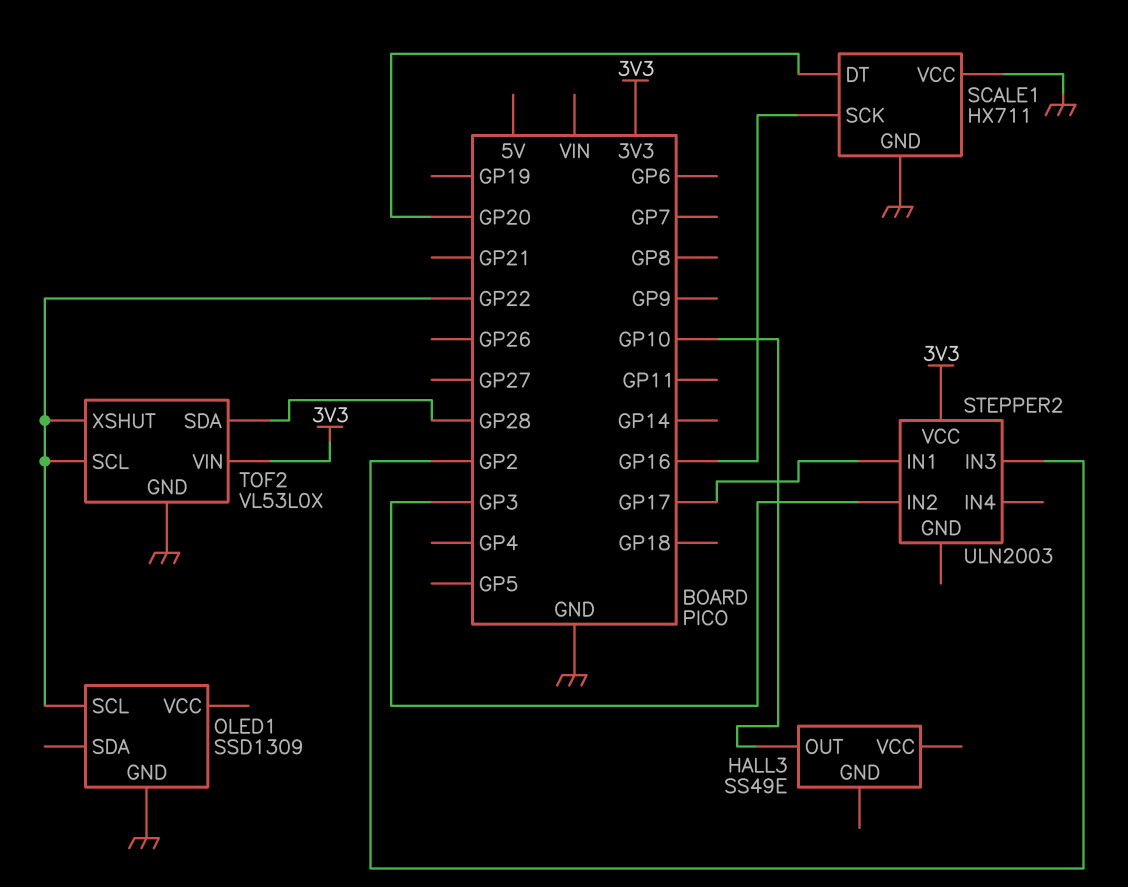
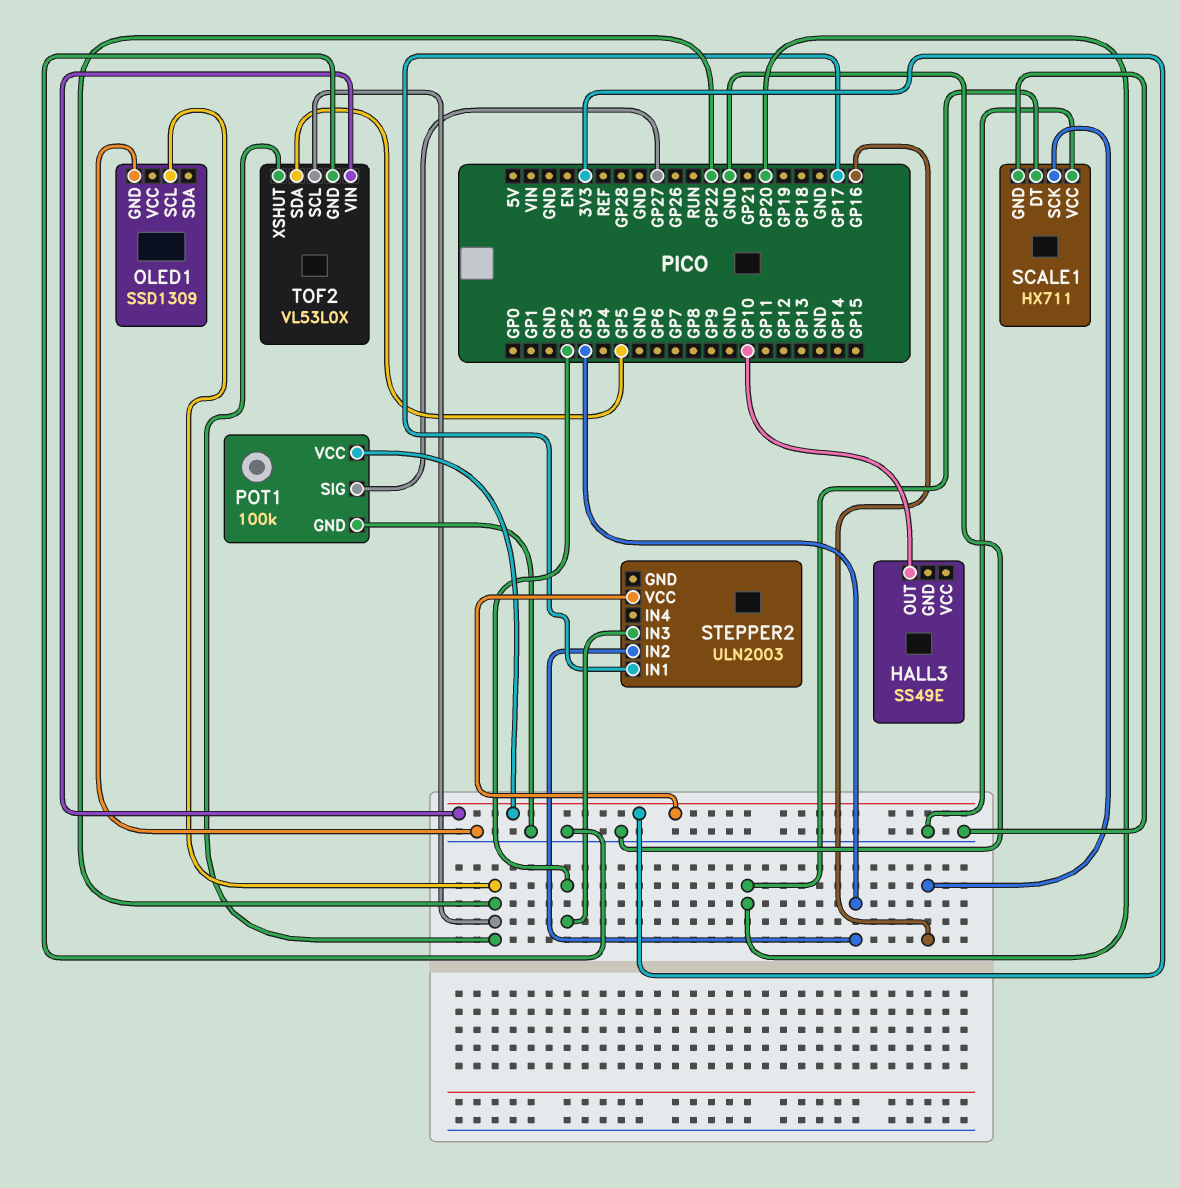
POT1: none -> 100k
POT1 pin GND: none -> GND
POT1 pin SIG: none -> GP27
POT1 pin VCC: none -> 3V3
TOF2 pin SDA: GP28 -> GP5

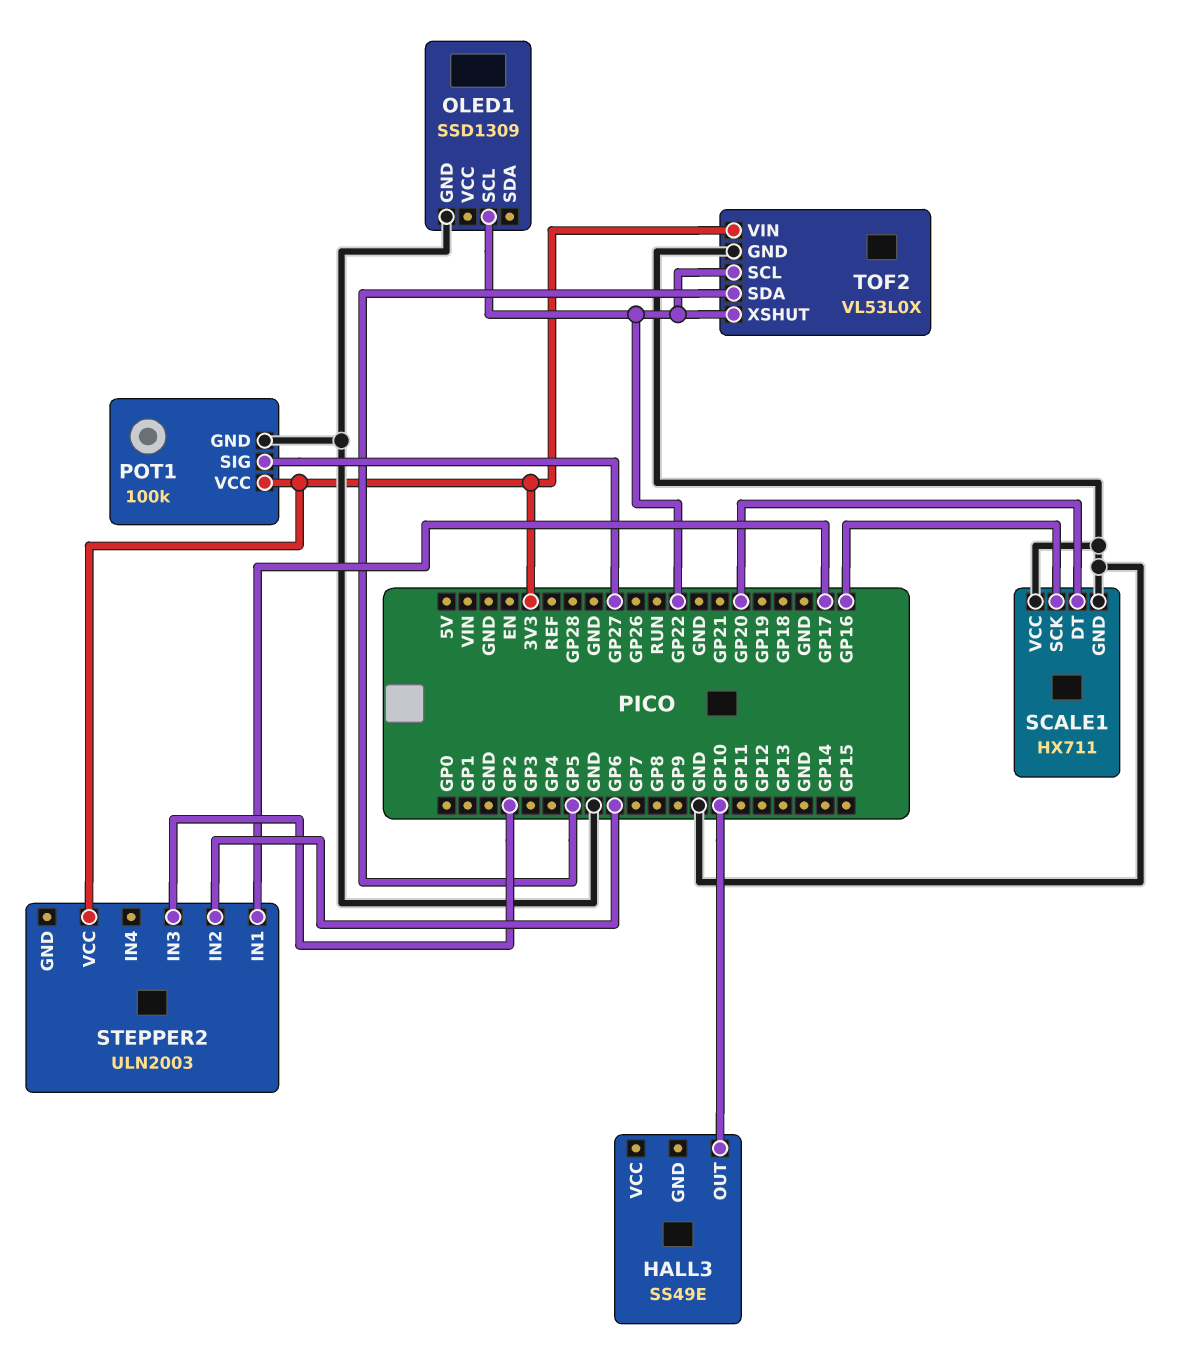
STEPPER2 pin IN2: GP3 -> GP6

